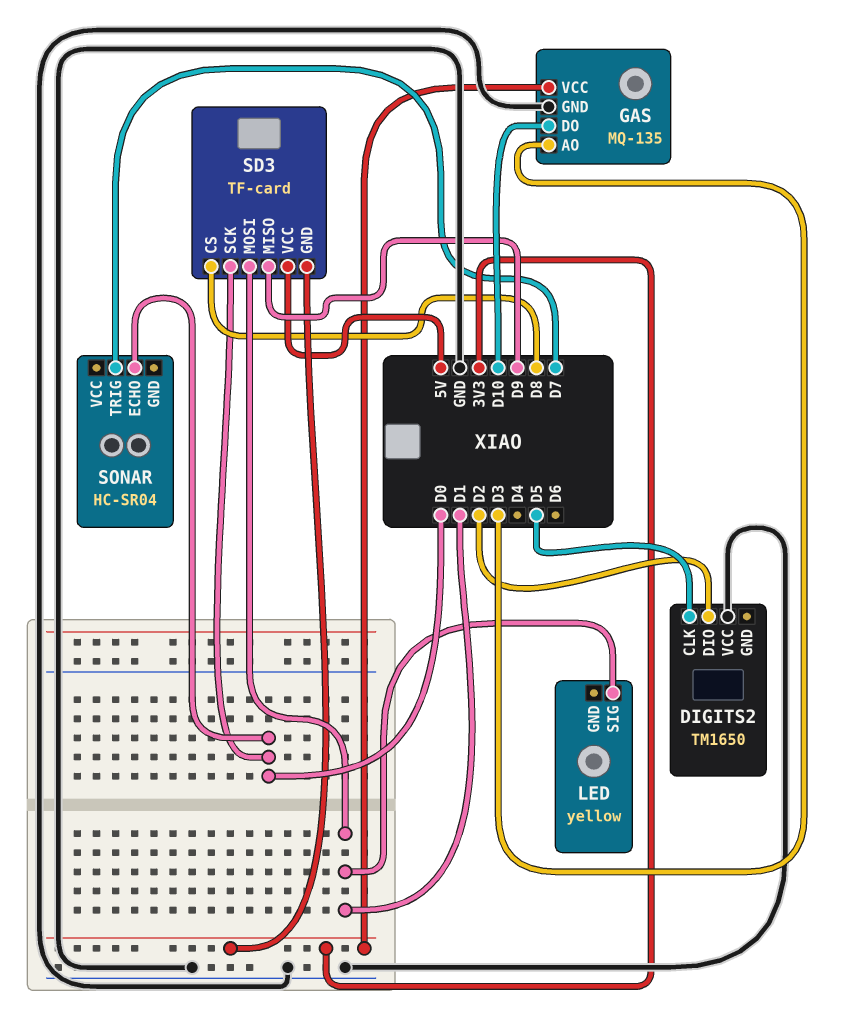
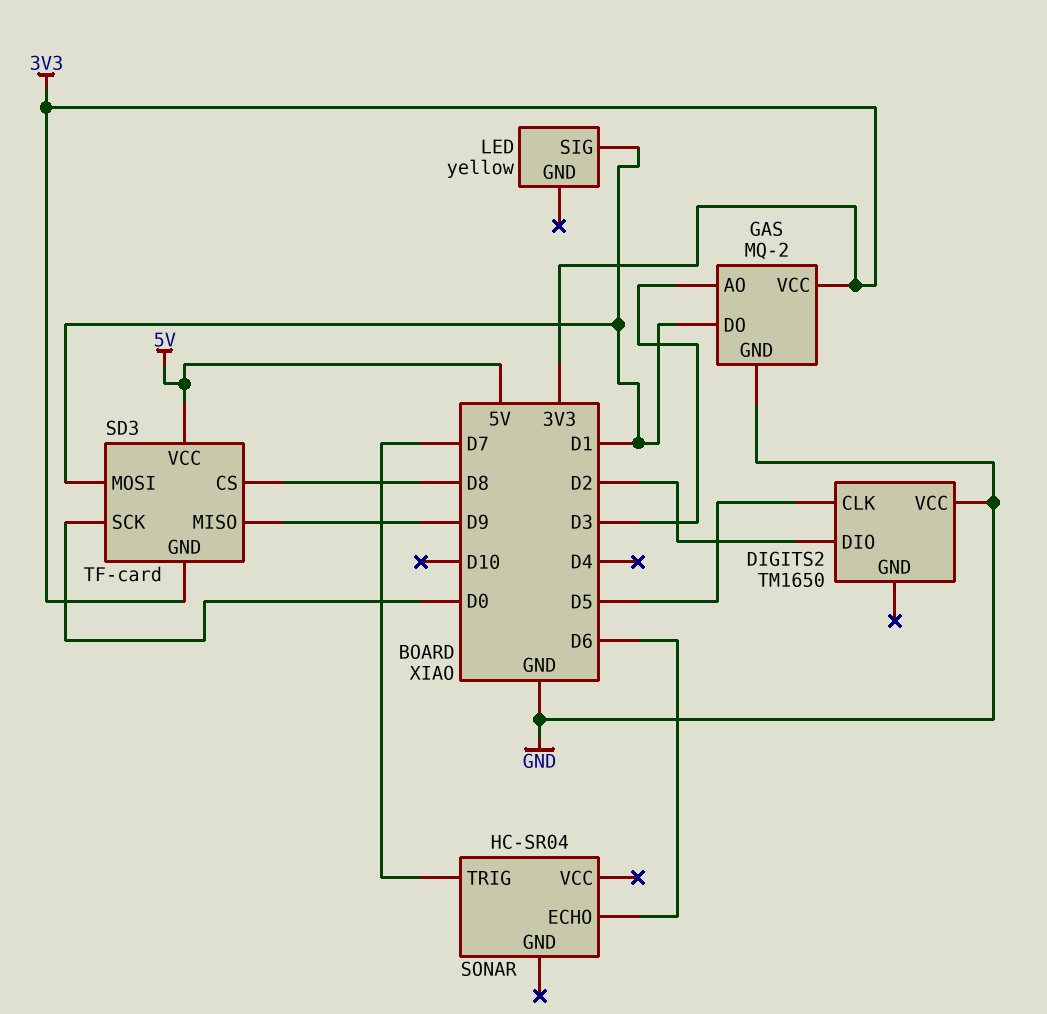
GAS: MQ-135 -> MQ-2
GAS pin DO: D10 -> D1
SONAR pin ECHO: D0 -> D6

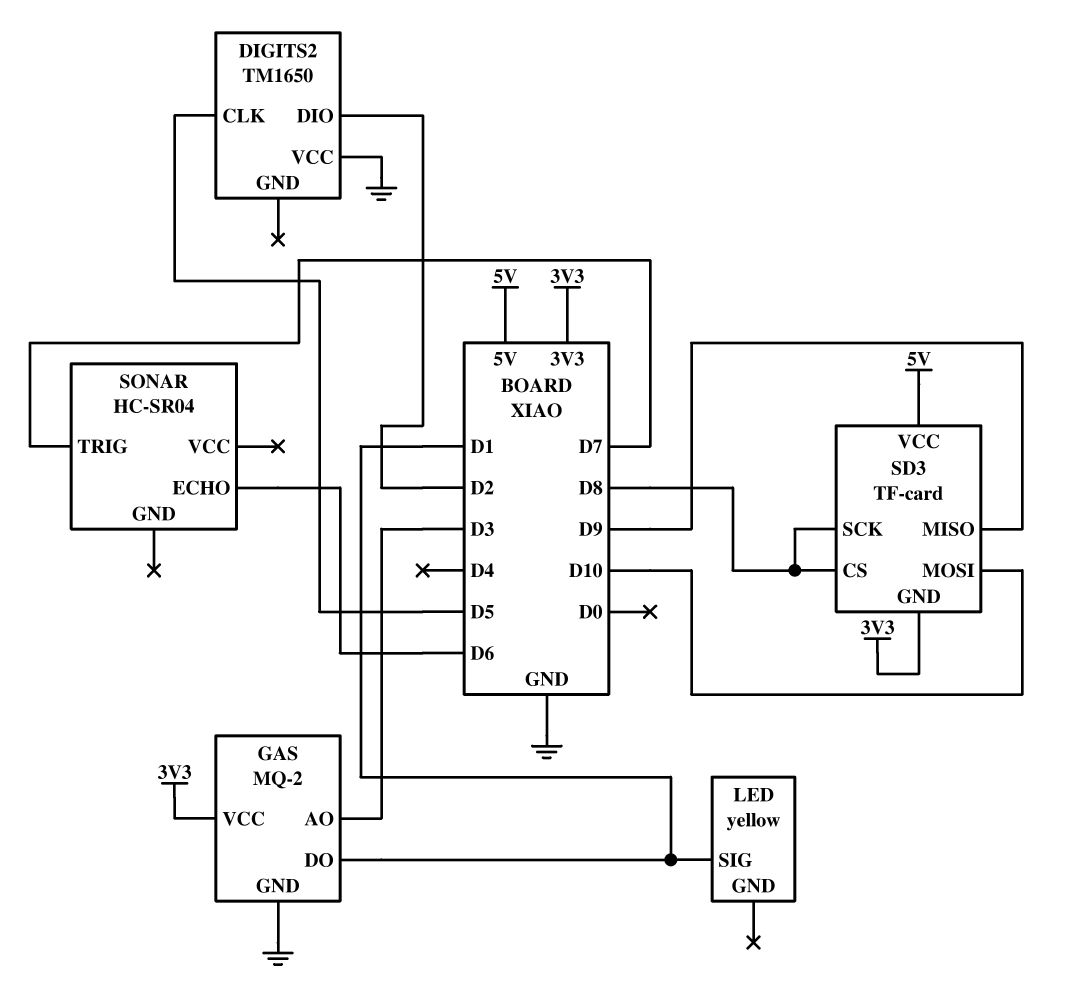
SD3 pin MOSI: D1 -> D10
SD3 pin SCK: D0 -> D8

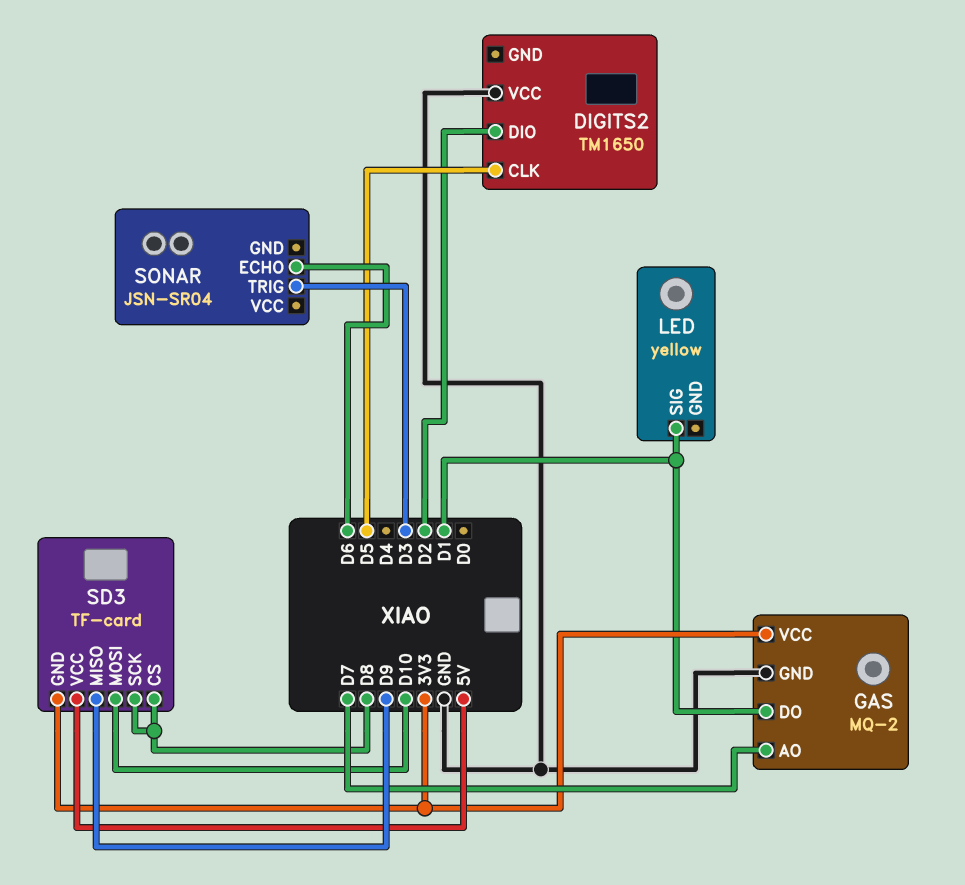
GAS pin AO: D3 -> D7
SONAR: HC-SR04 -> JSN-SR04
SONAR pin TRIG: D7 -> D3

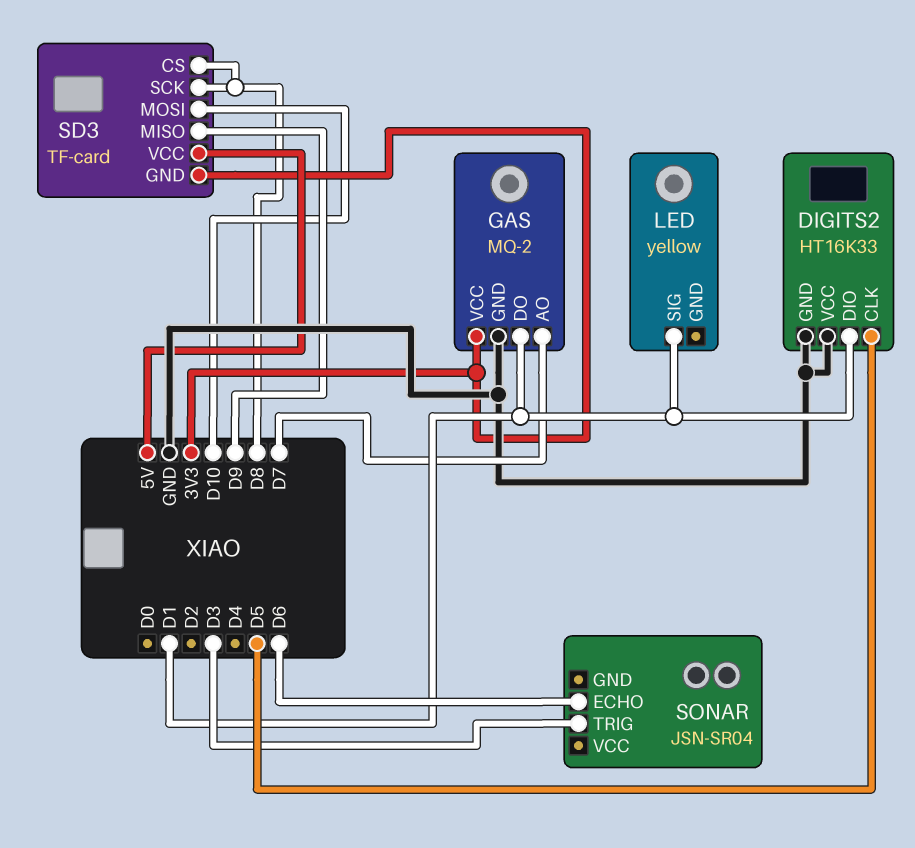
DIGITS2: TM1650 -> HT16K33
DIGITS2 pin DIO: D2 -> D1
DIGITS2 pin GND: none -> GND

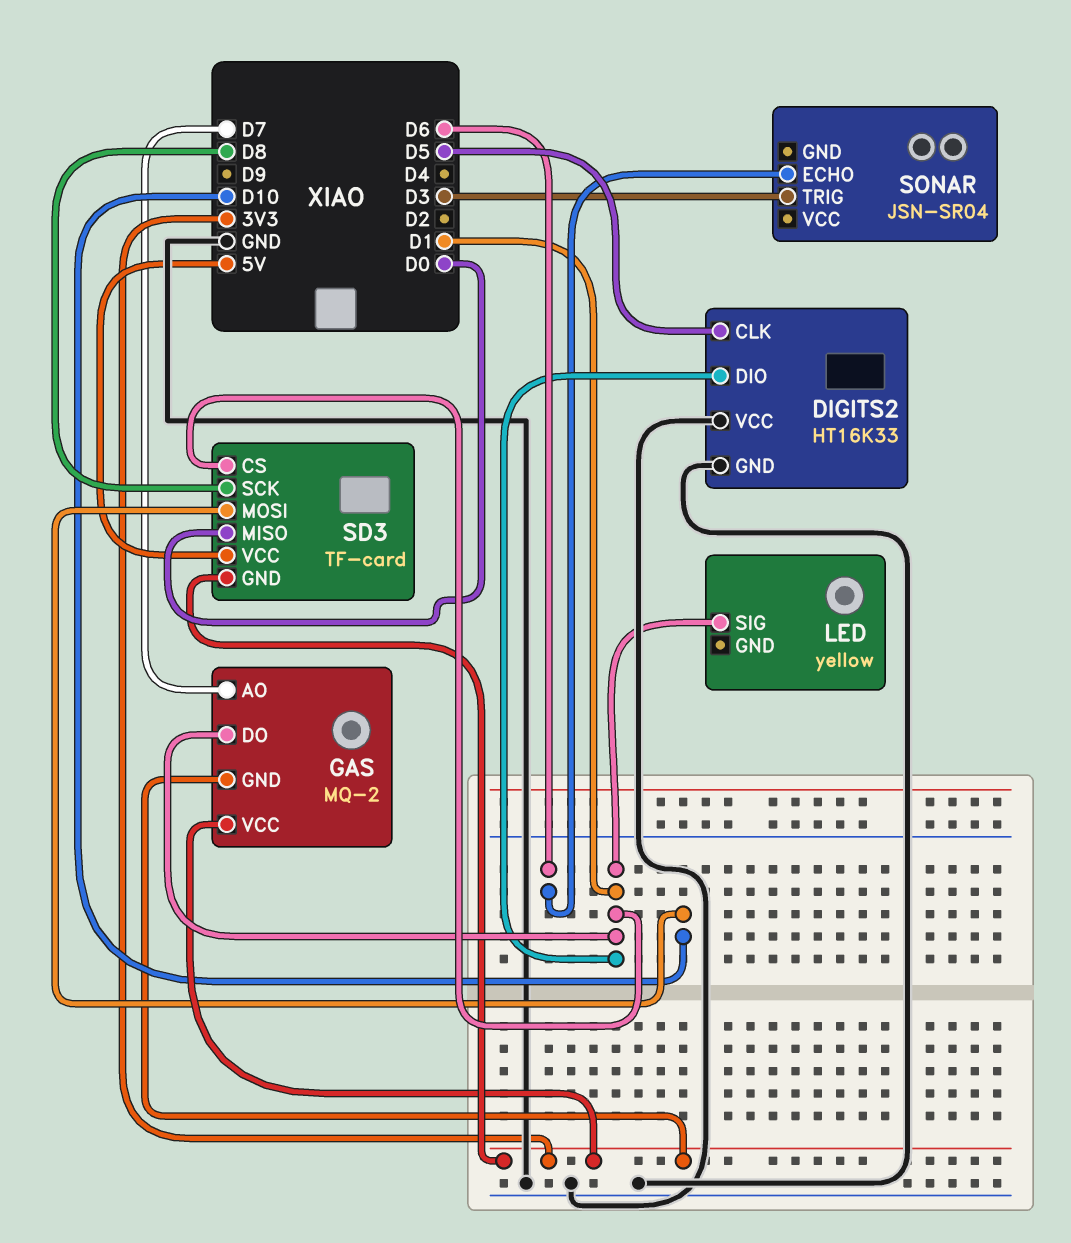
GAS pin GND: GND -> 3V3
SD3 pin CS: D8 -> D1
SD3 pin MISO: D9 -> D0

